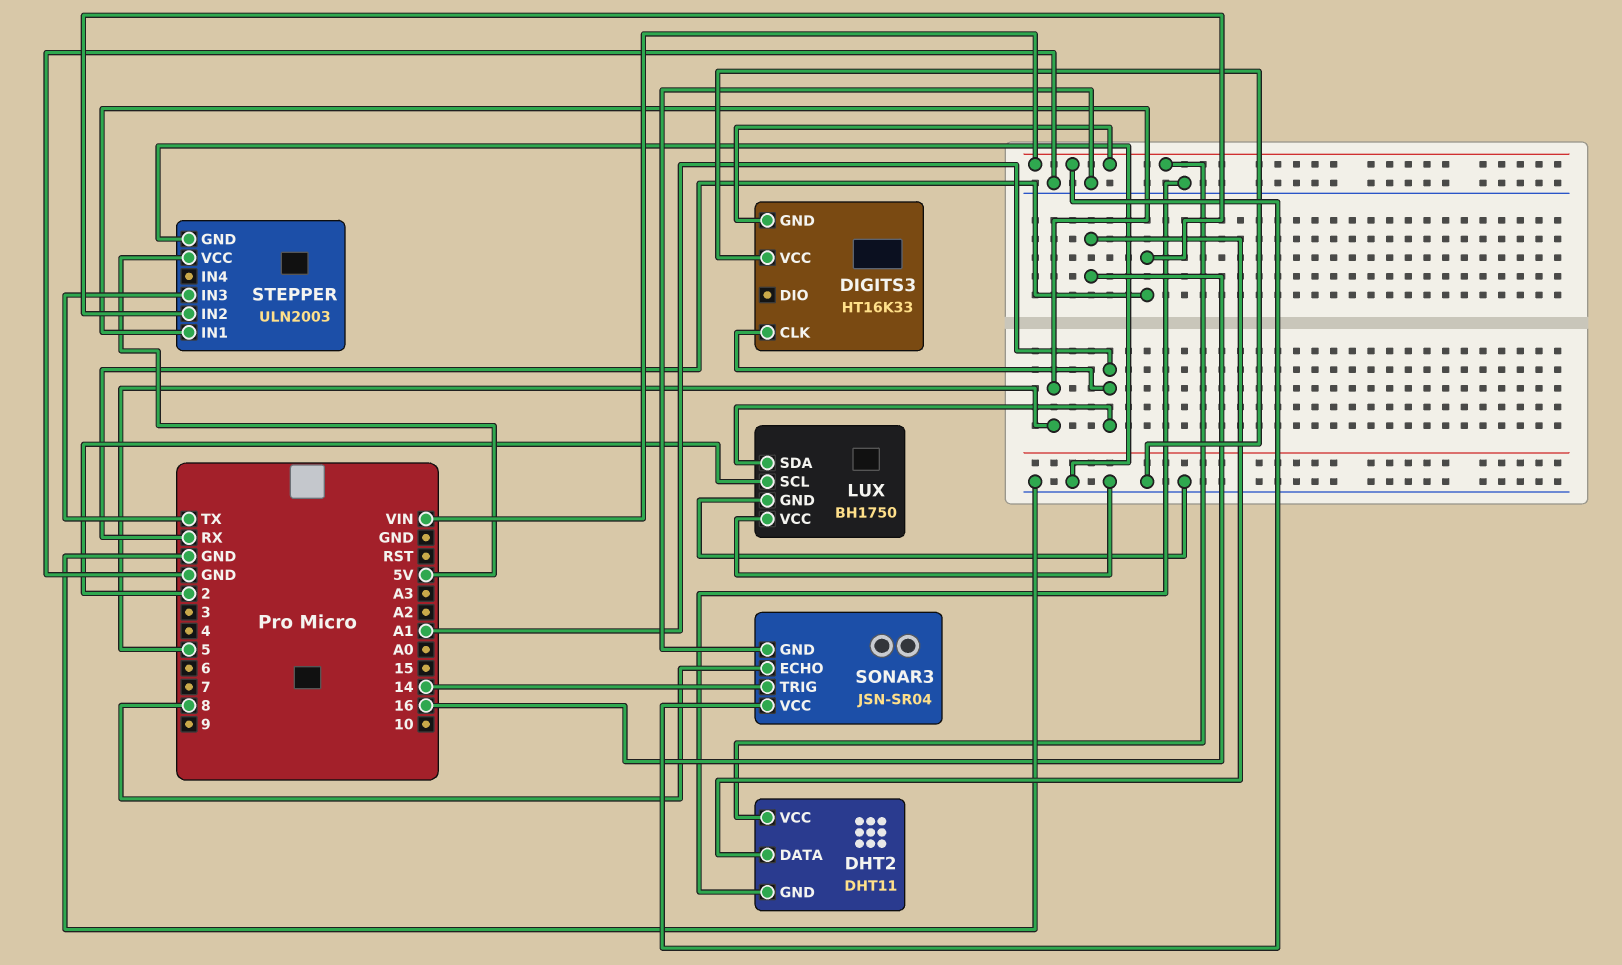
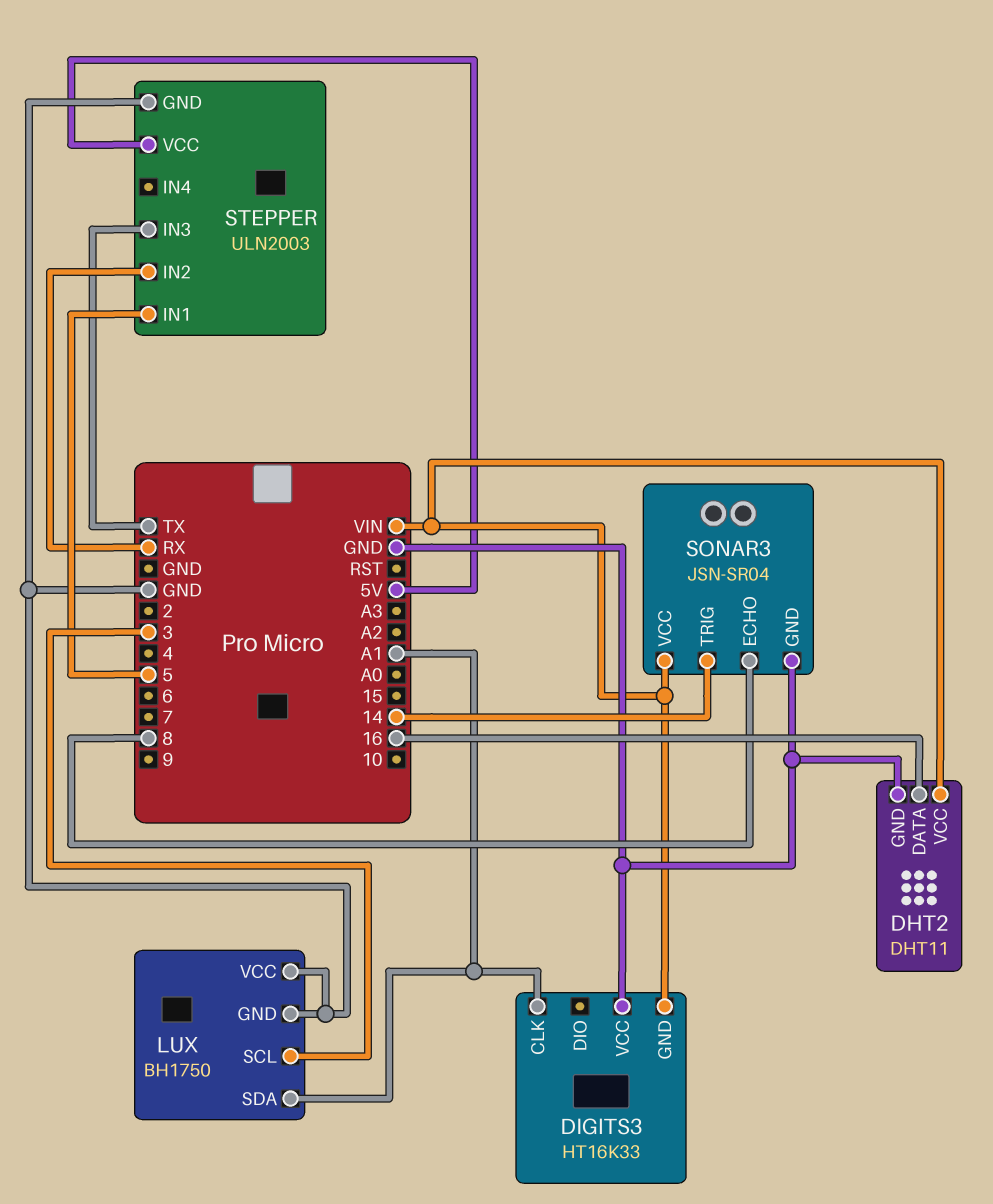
LUX pin SCL: 2 -> 3

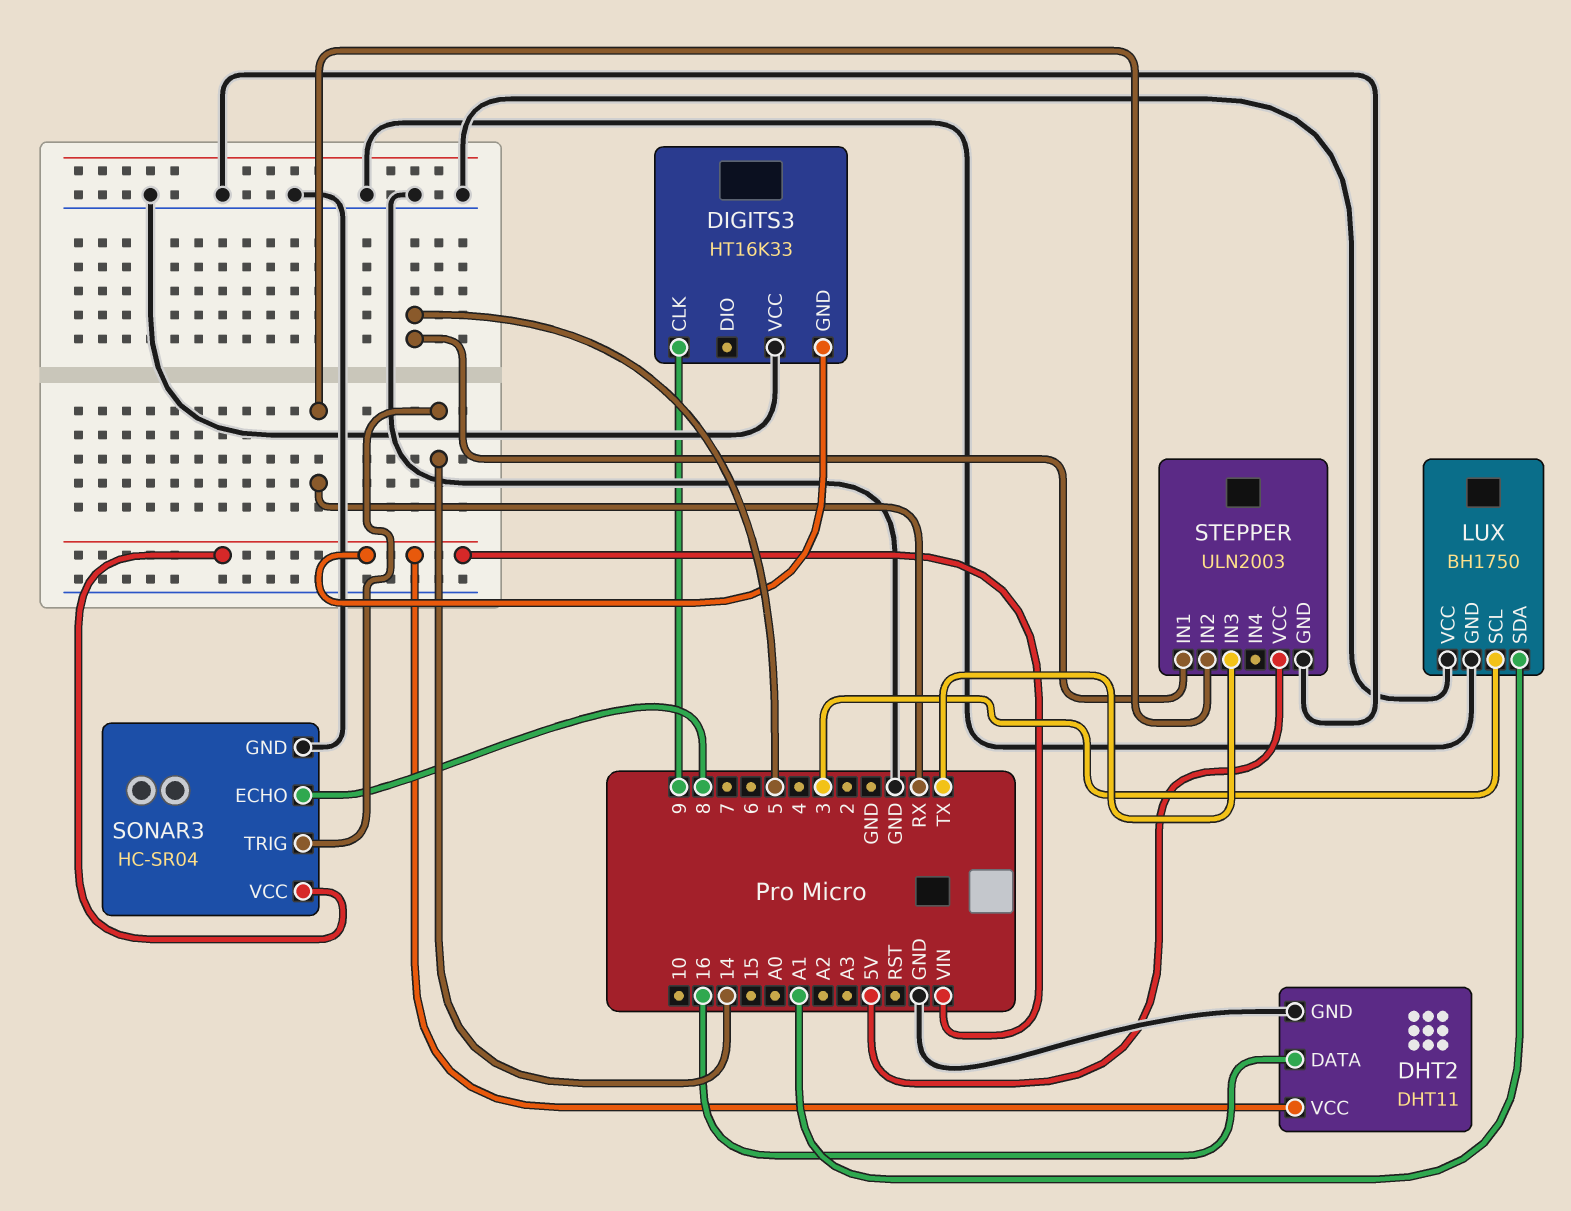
DIGITS3 pin CLK: A1 -> 9
SONAR3: JSN-SR04 -> HC-SR04

